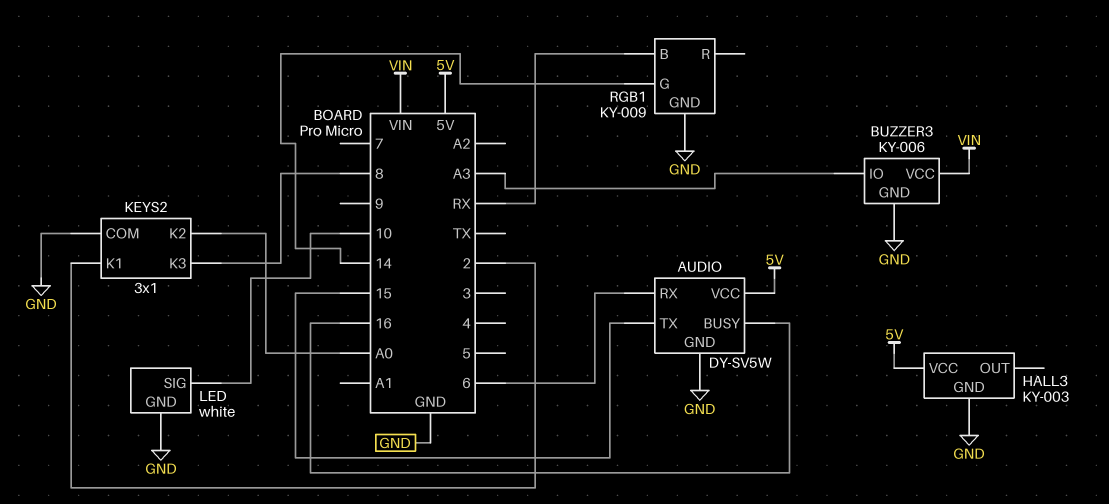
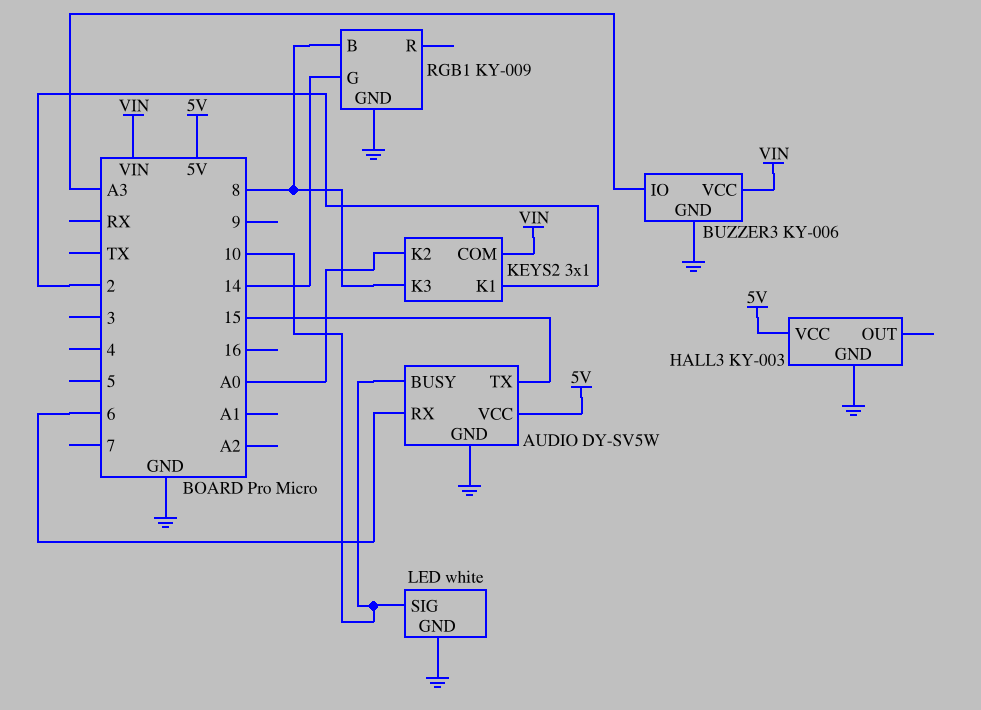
AUDIO pin BUSY: 16 -> 10
KEYS2 pin COM: GND -> VIN
RGB1 pin B: RX -> 8

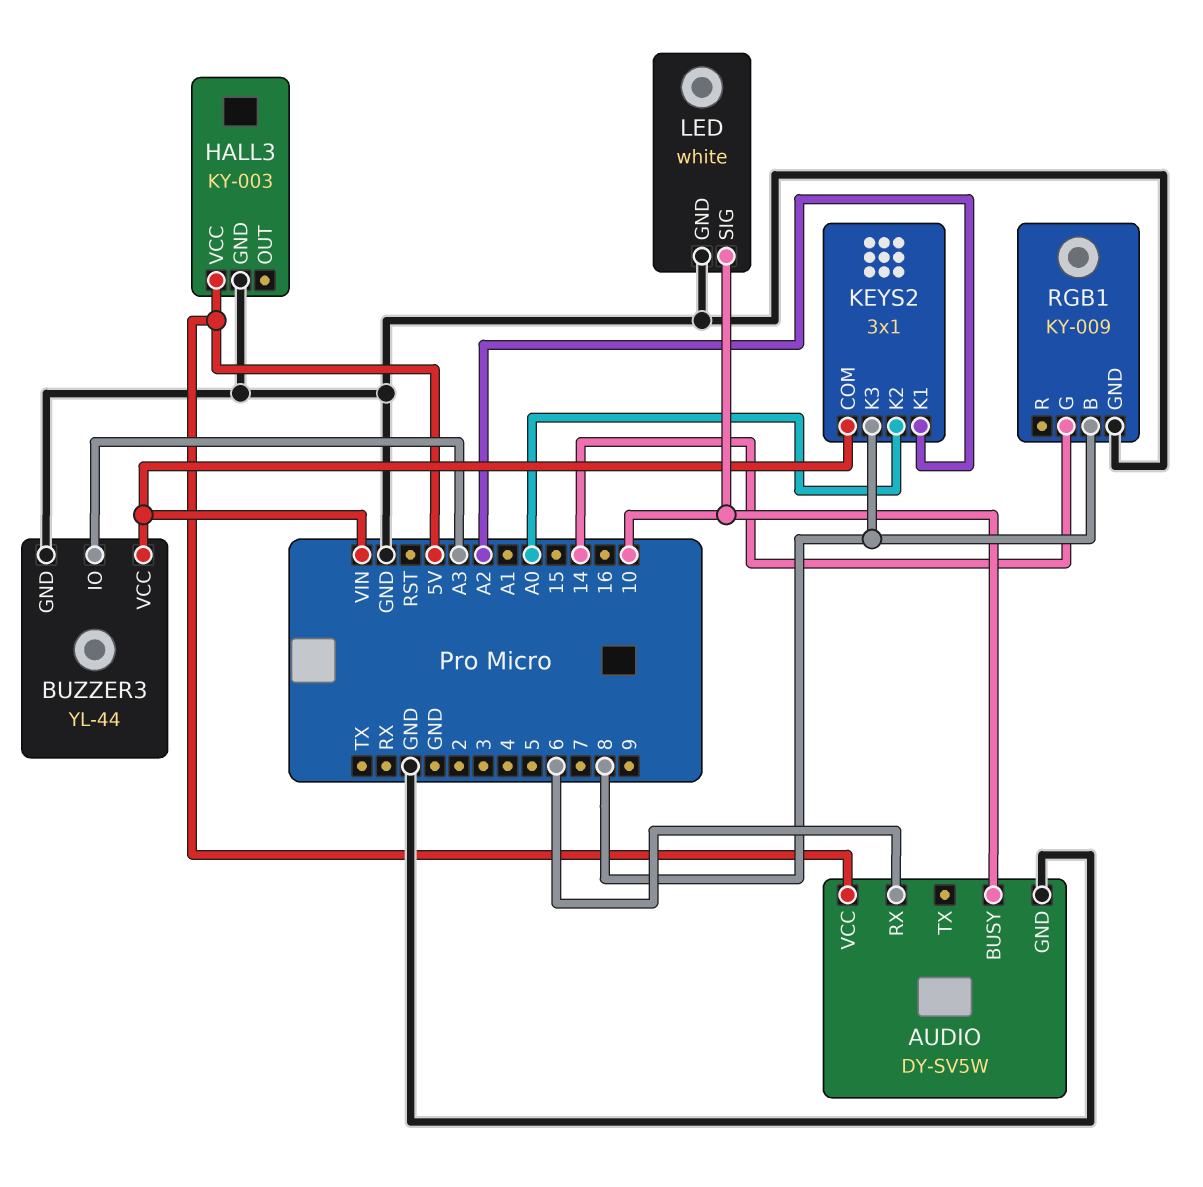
AUDIO pin TX: 15 -> none
BUZZER3: KY-006 -> YL-44
KEYS2 pin K1: 2 -> A2

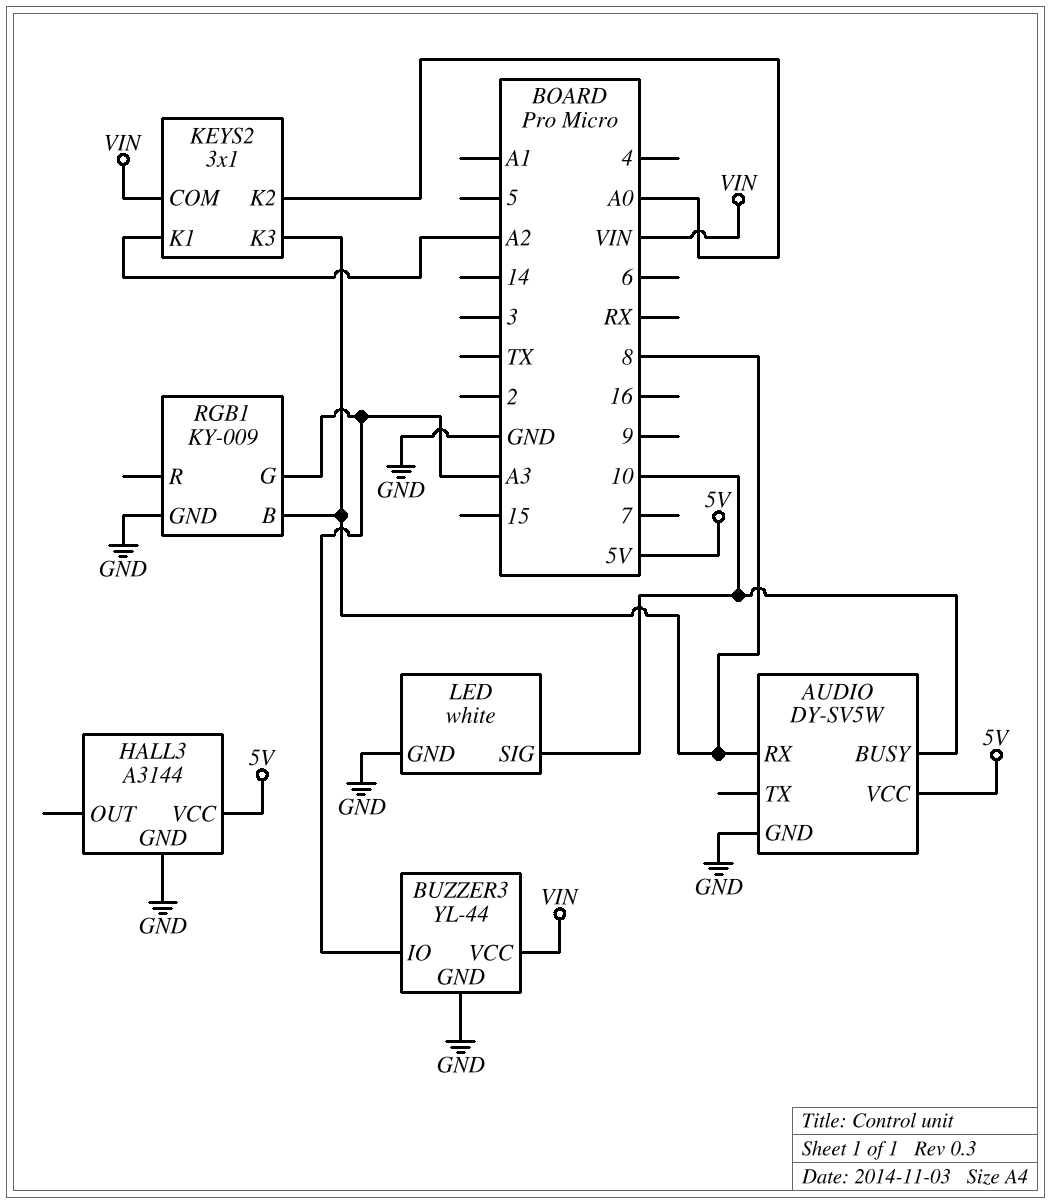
AUDIO pin RX: 6 -> 8
HALL3: KY-003 -> A3144
RGB1 pin G: 14 -> A3

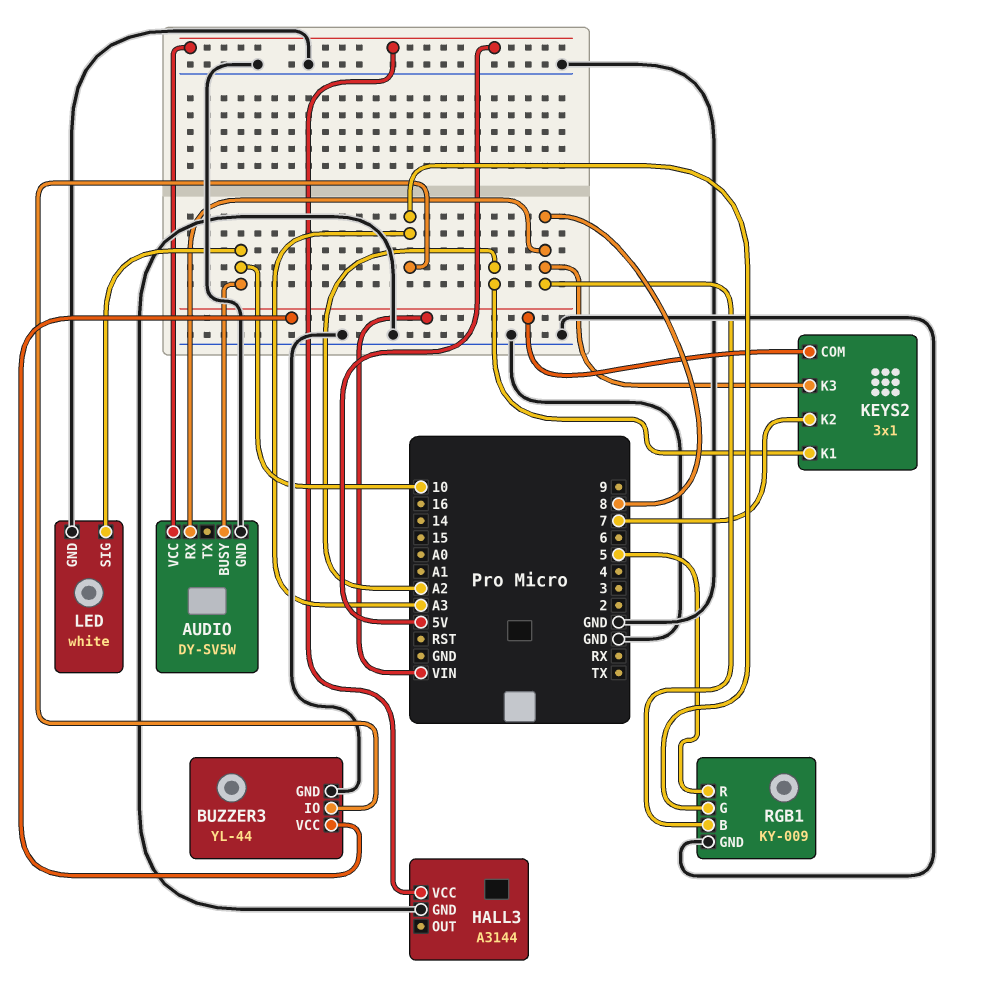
KEYS2 pin K2: A0 -> 7
RGB1 pin R: none -> 5

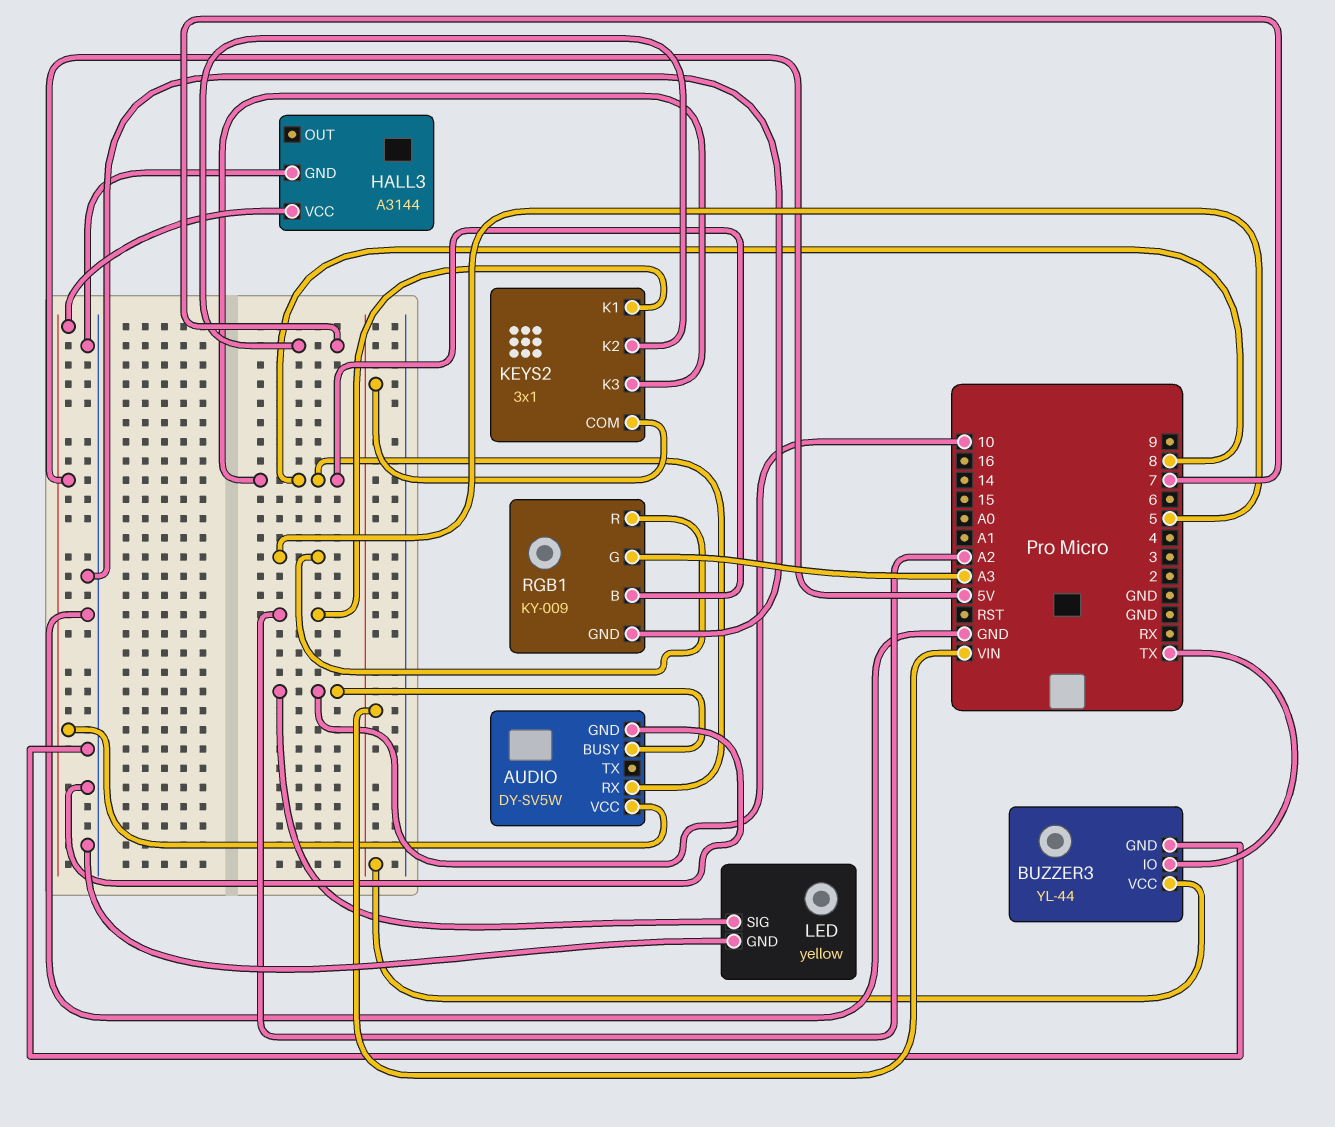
BUZZER3 pin IO: A3 -> TX
LED: white -> yellow

